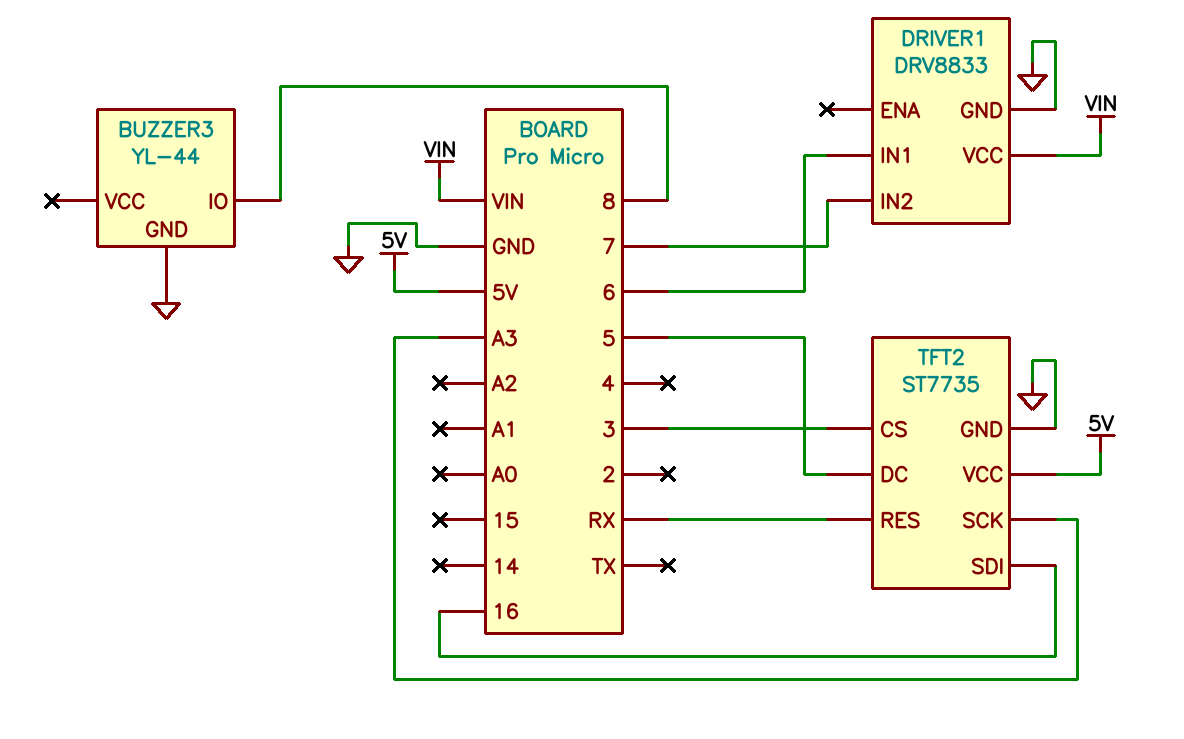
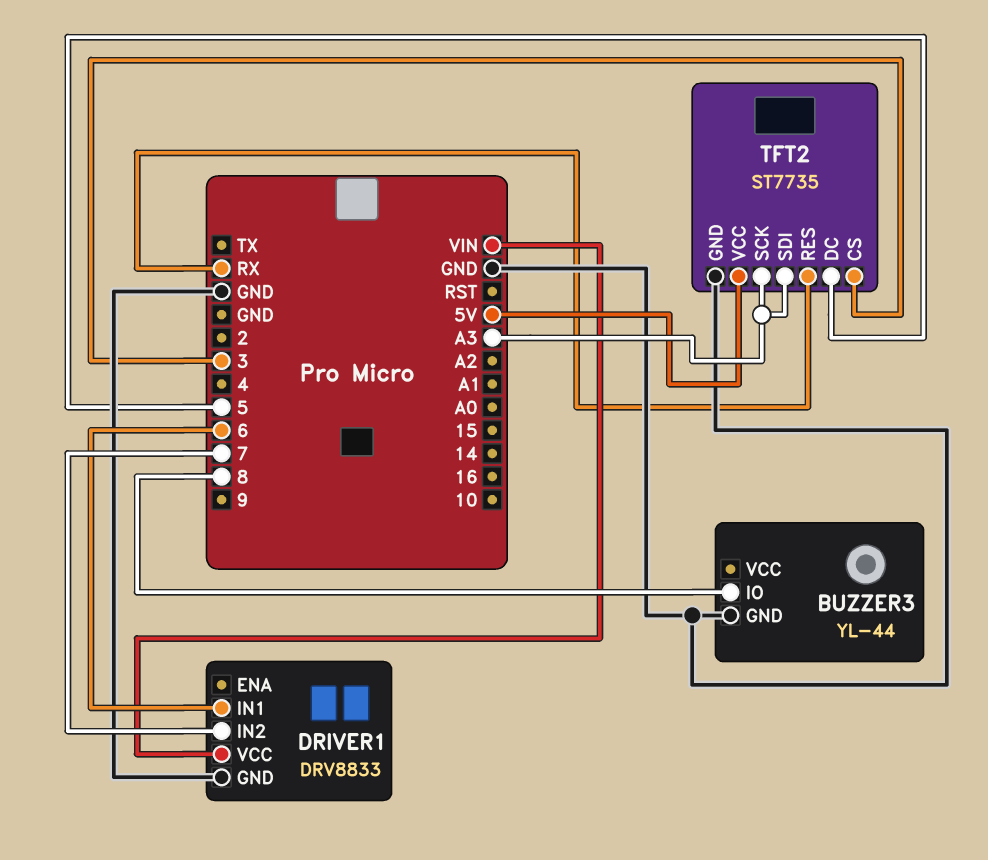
TFT2 pin SDI: 16 -> A3

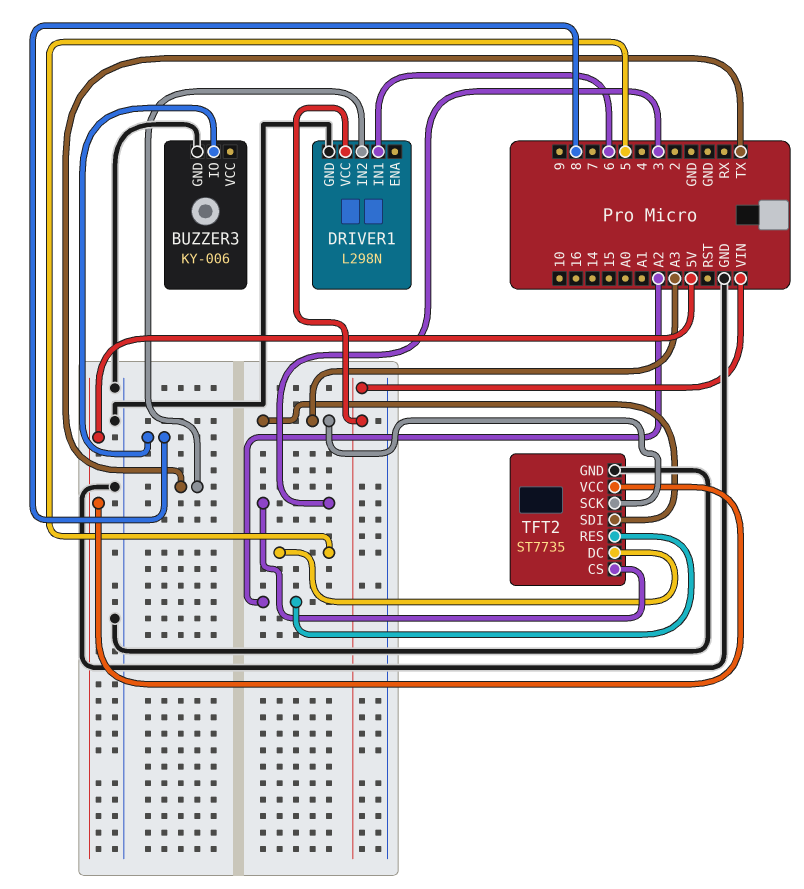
BUZZER3: YL-44 -> KY-006
DRIVER1: DRV8833 -> L298N
DRIVER1 pin IN2: 7 -> TX
TFT2 pin RES: RX -> A2

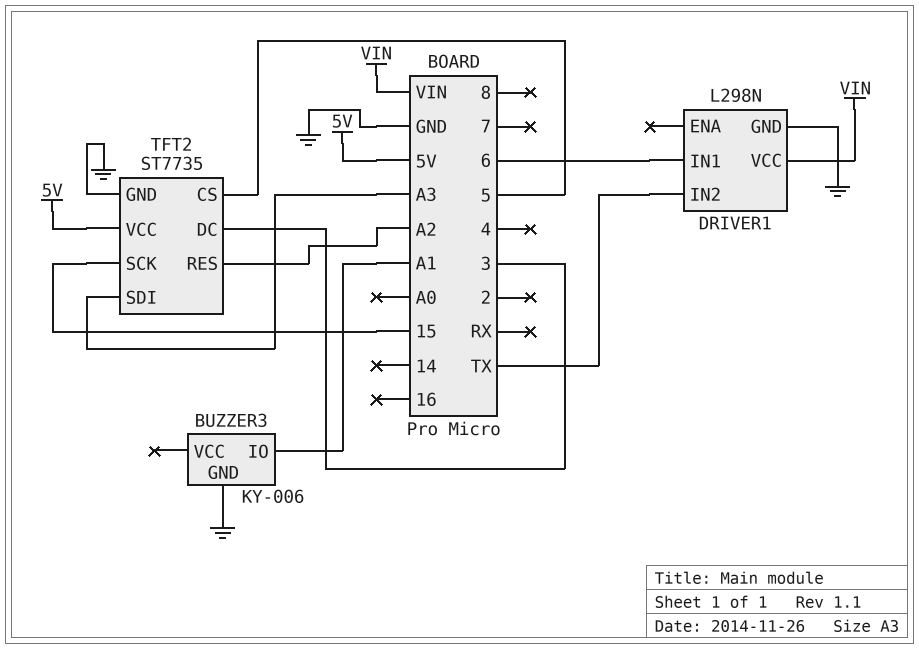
BUZZER3 pin IO: 8 -> A1
TFT2 pin CS: 3 -> 5
TFT2 pin DC: 5 -> 3
TFT2 pin SCK: A3 -> 15

